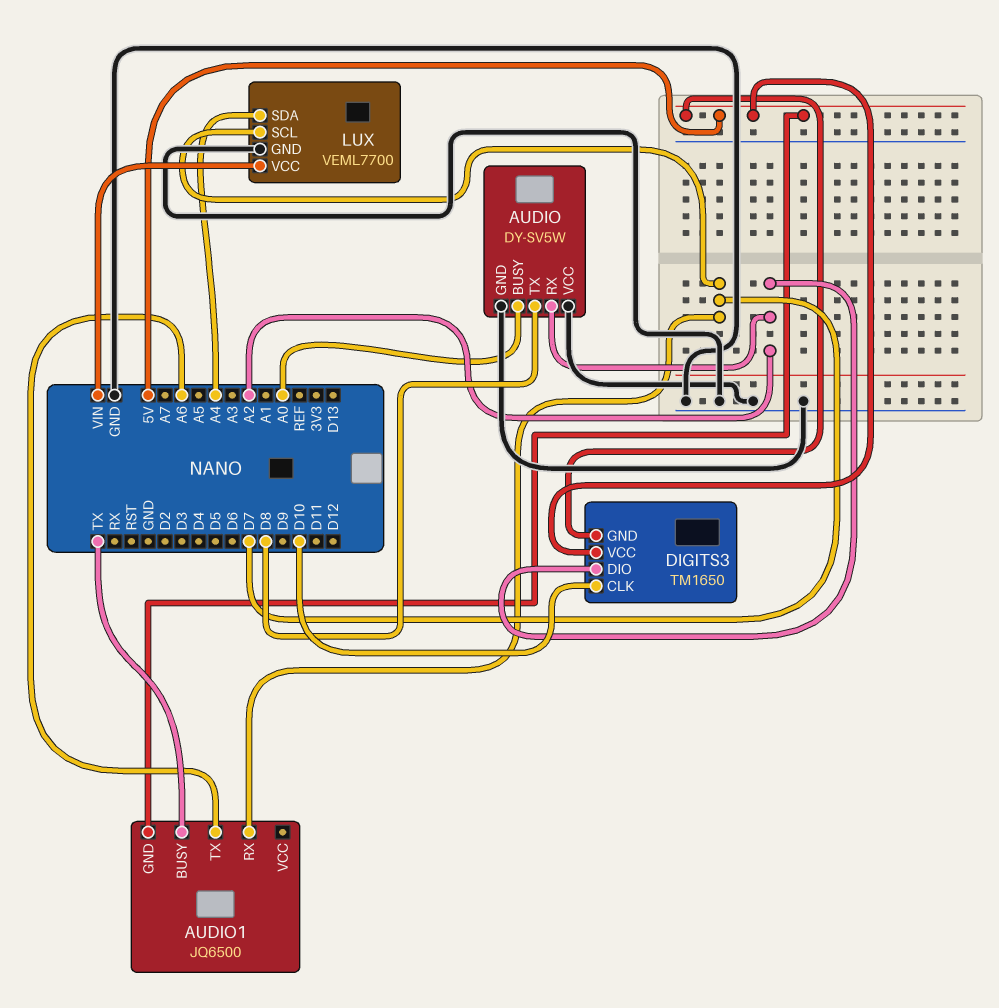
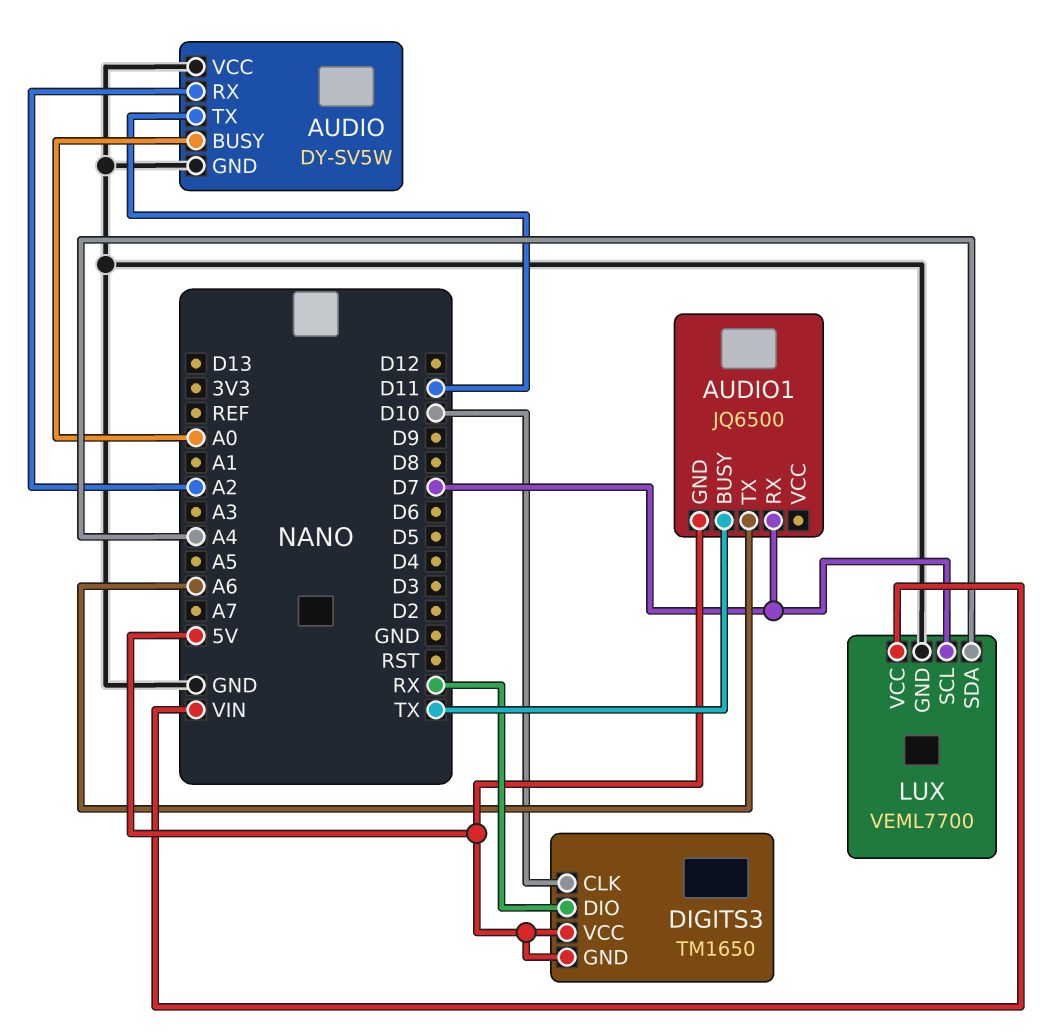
AUDIO pin TX: D8 -> D11
DIGITS3 pin DIO: A2 -> RX

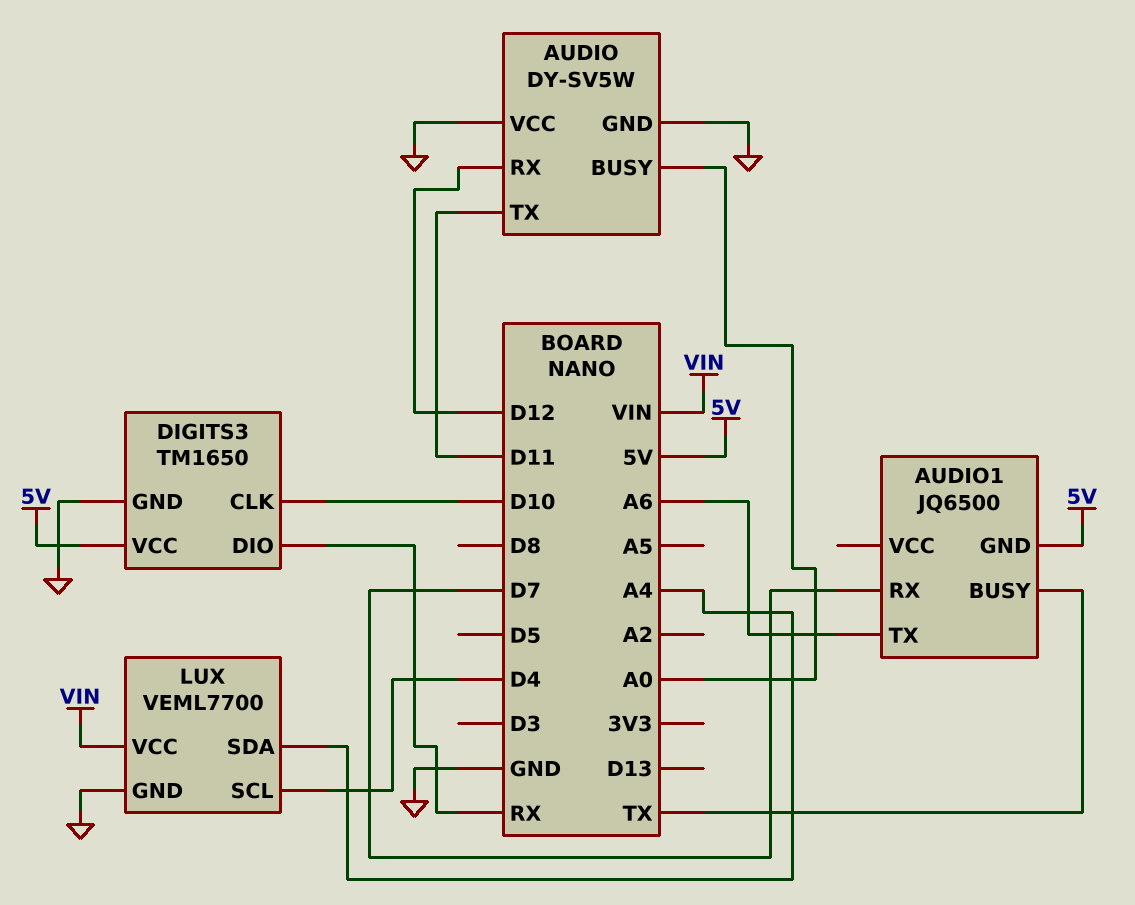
AUDIO pin RX: A2 -> D12
DIGITS3 pin GND: 5V -> GND
LUX pin SCL: D7 -> D4

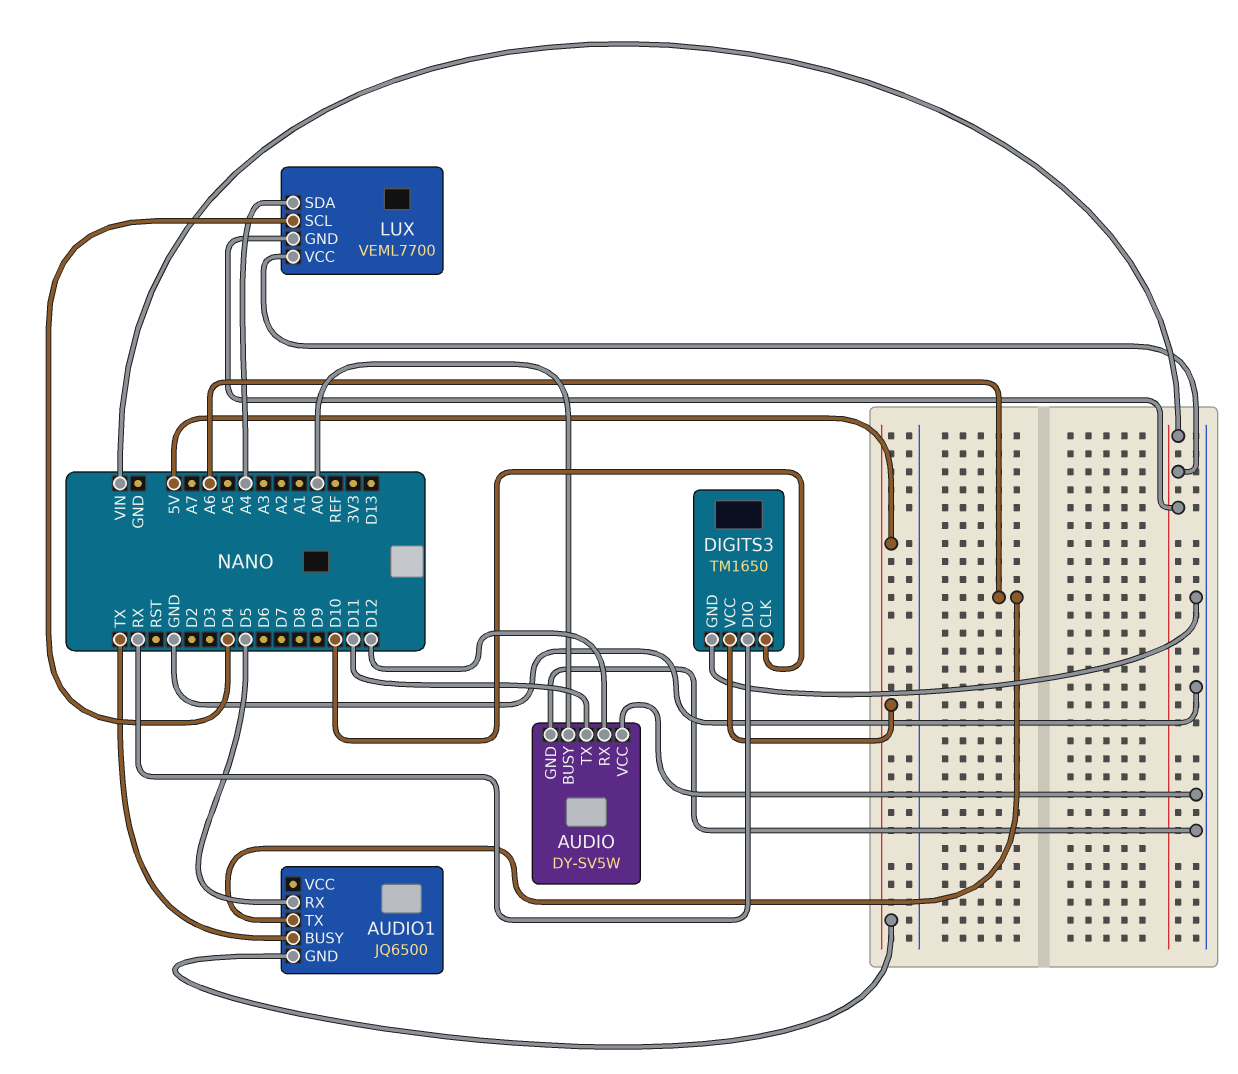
AUDIO1 pin RX: D7 -> D5
LUX pin GND: GND -> VIN

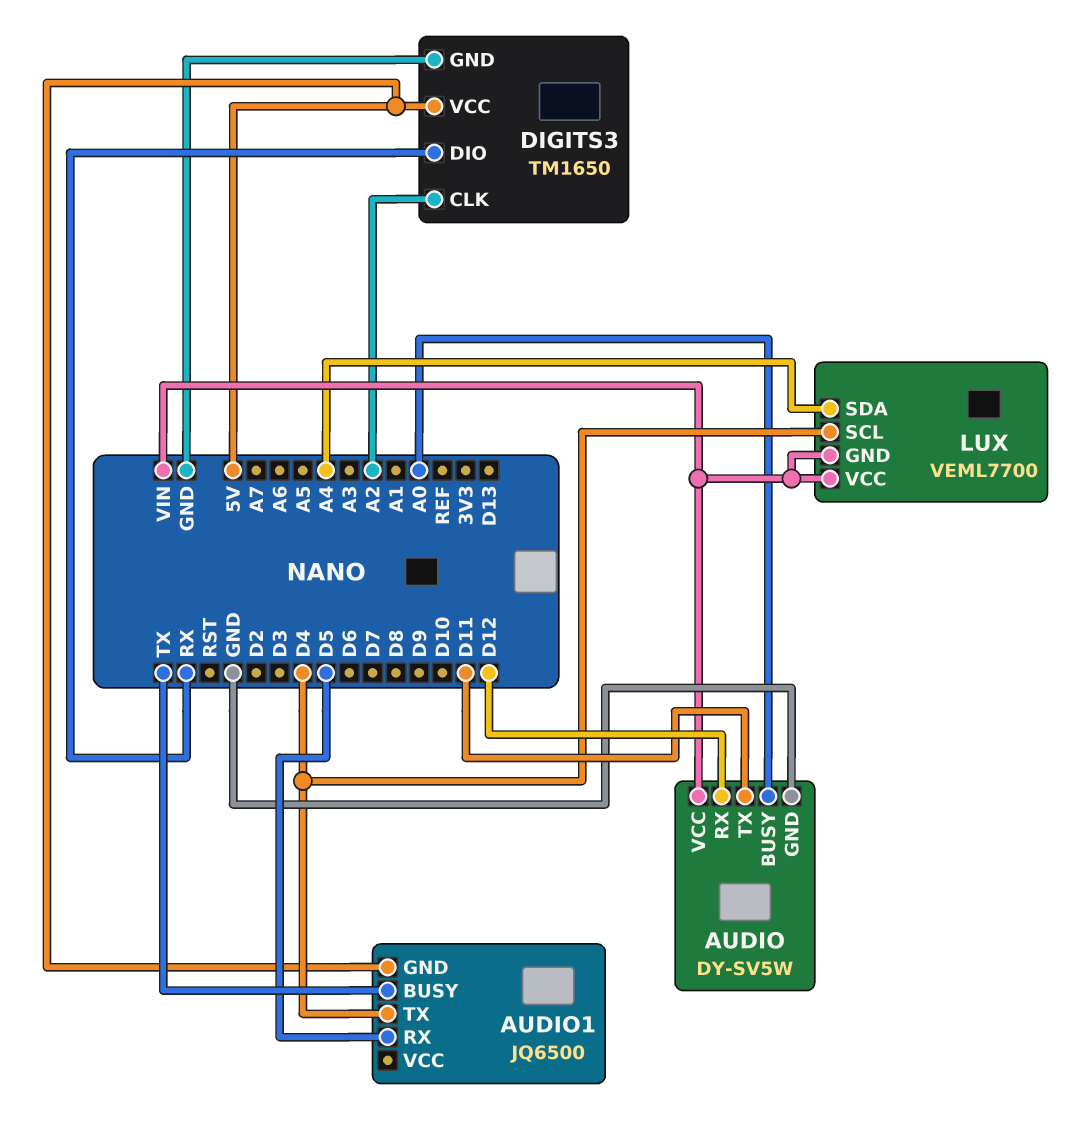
AUDIO pin VCC: GND -> VIN
AUDIO1 pin TX: A6 -> D4
DIGITS3 pin CLK: D10 -> A2

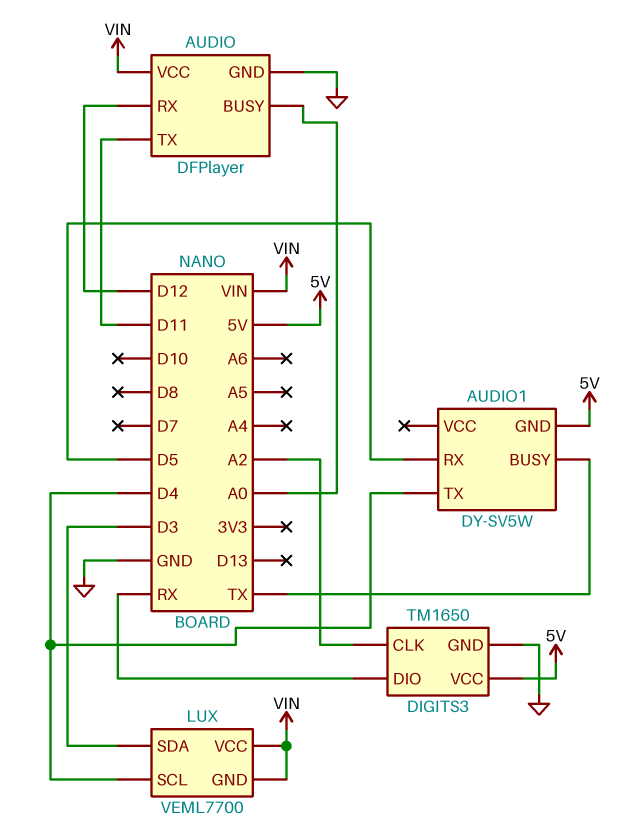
AUDIO: DY-SV5W -> DFPlayer
AUDIO1: JQ6500 -> DY-SV5W
LUX pin SDA: A4 -> D3

